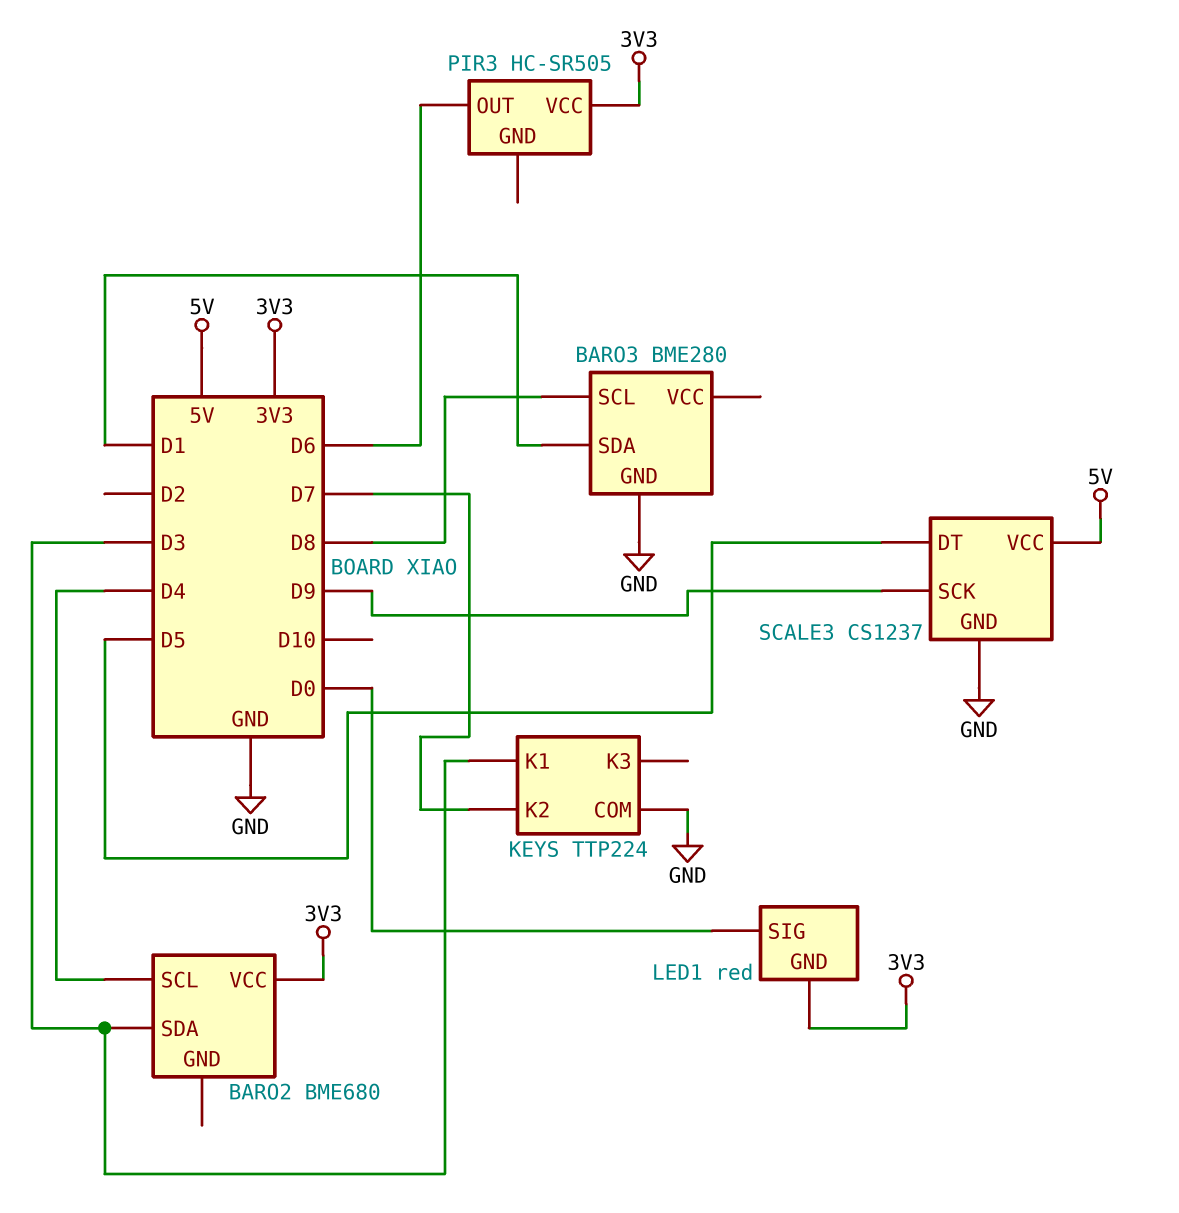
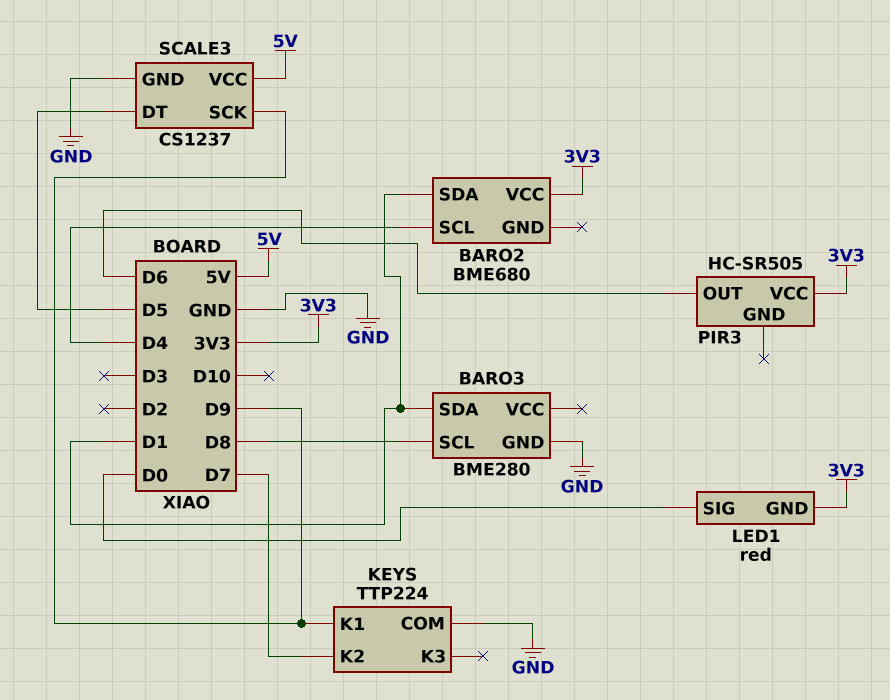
BARO2 pin SDA: D3 -> D1
KEYS pin K1: D3 -> D9

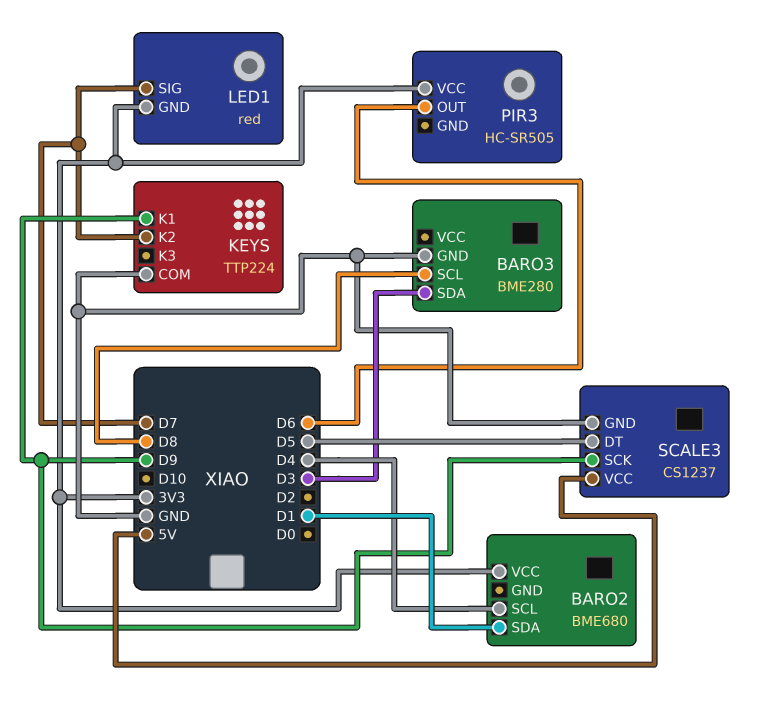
BARO3 pin SDA: D1 -> D3
LED1 pin SIG: D0 -> D7

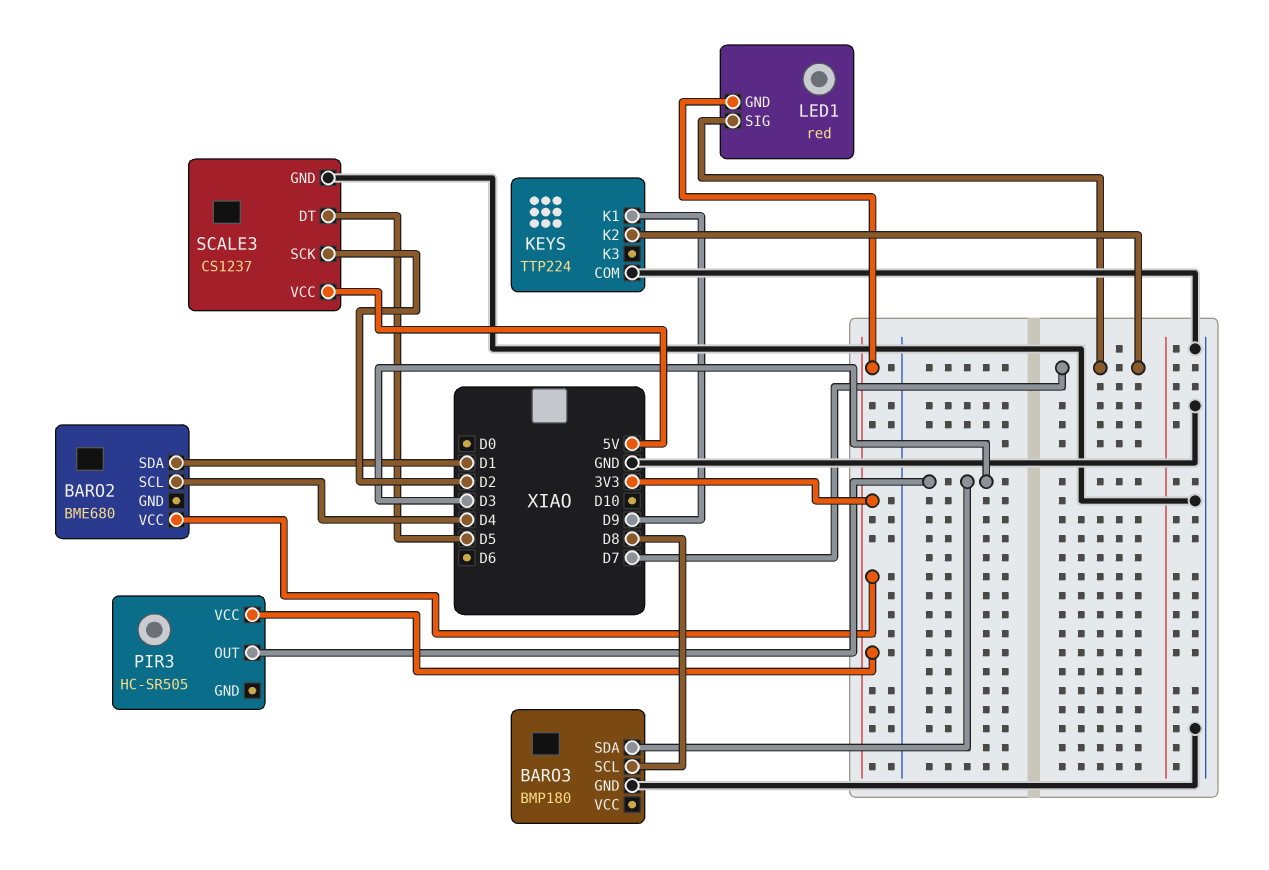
BARO3: BME280 -> BMP180
PIR3 pin OUT: D6 -> D3
SCALE3 pin SCK: D9 -> D2

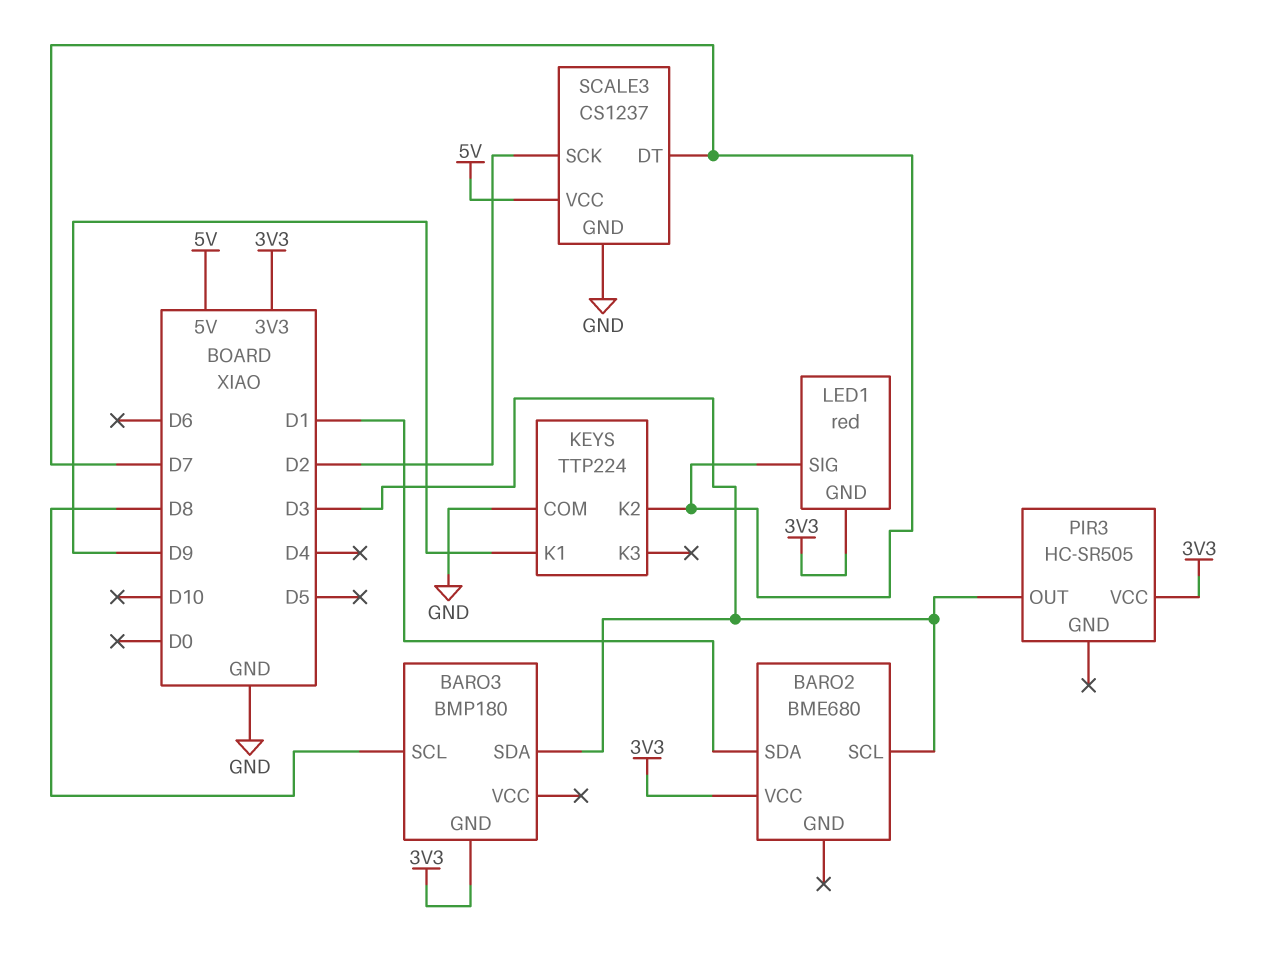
BARO2 pin SCL: D4 -> D3
BARO3 pin GND: GND -> 3V3
SCALE3 pin DT: D5 -> D7

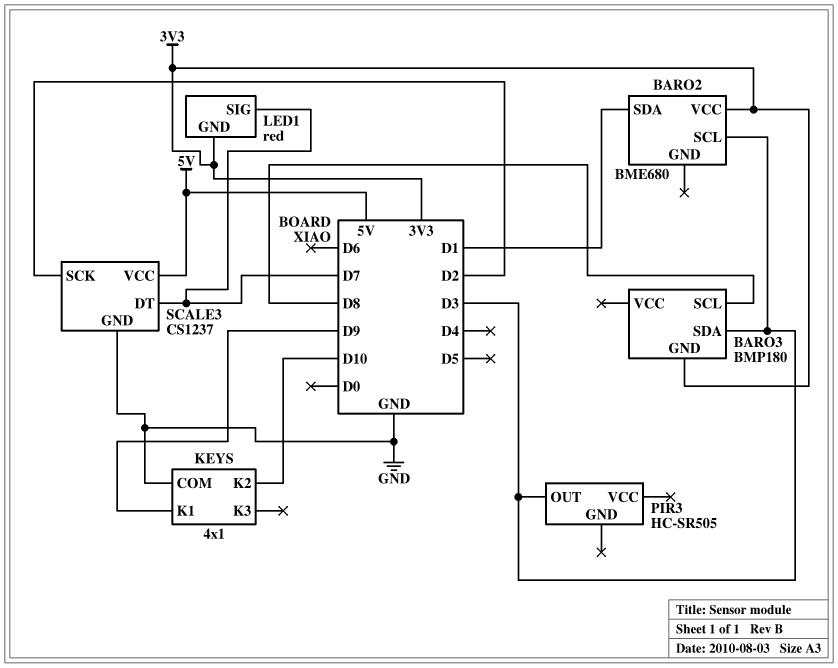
KEYS: TTP224 -> 4x1
KEYS pin K2: D7 -> D10
PIR3 pin VCC: 3V3 -> none

